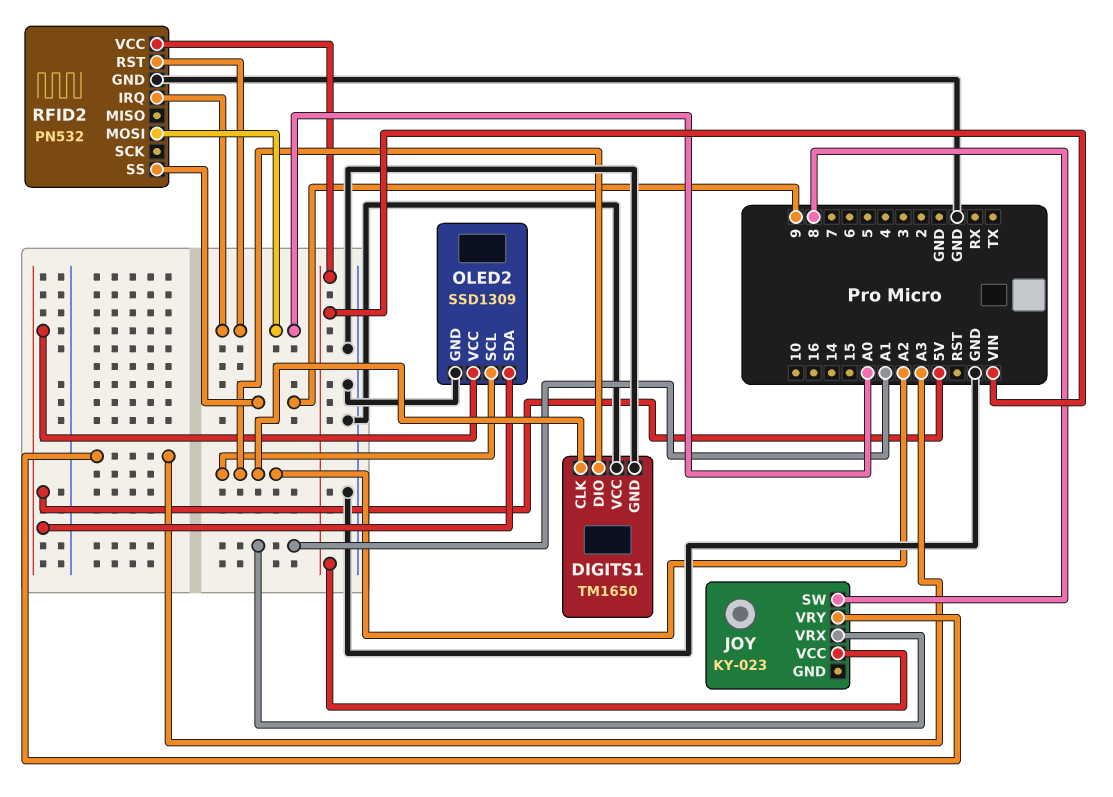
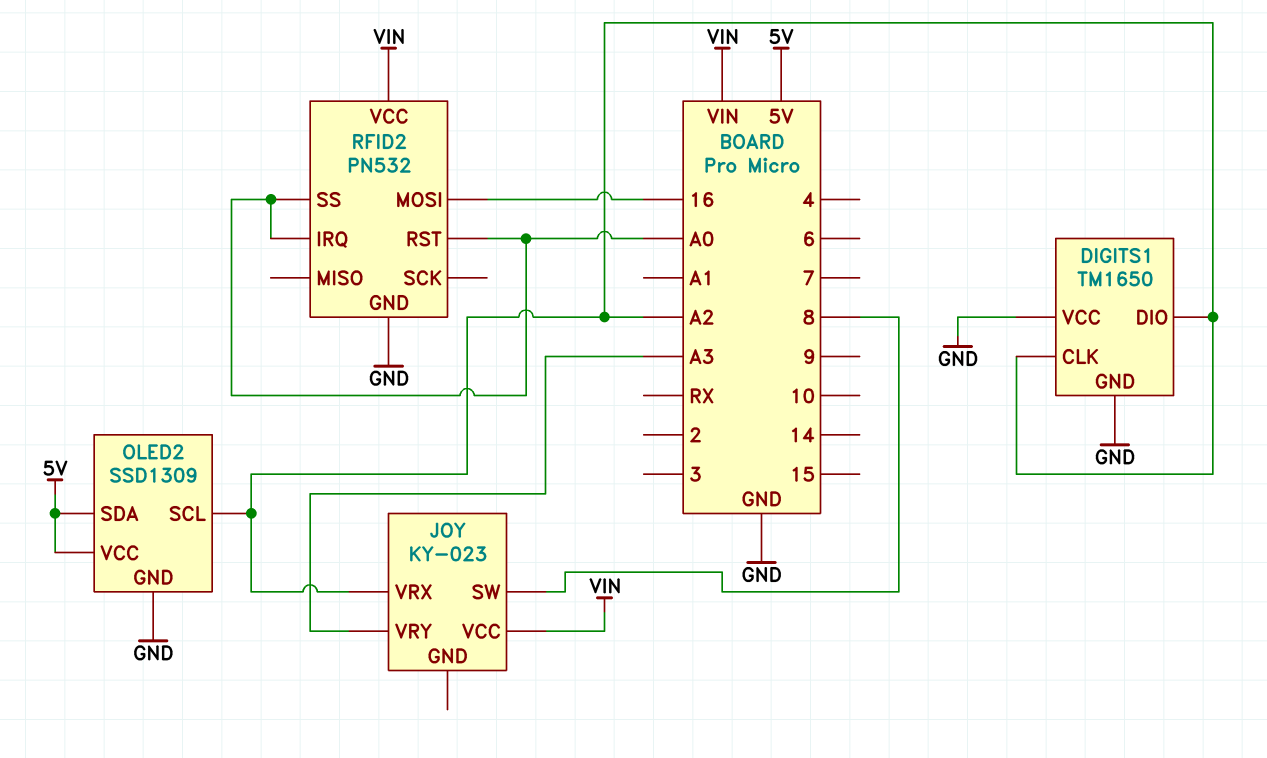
JOY pin VRX: A1 -> A2
RFID2 pin MOSI: A0 -> 16
RFID2 pin SS: 9 -> A0

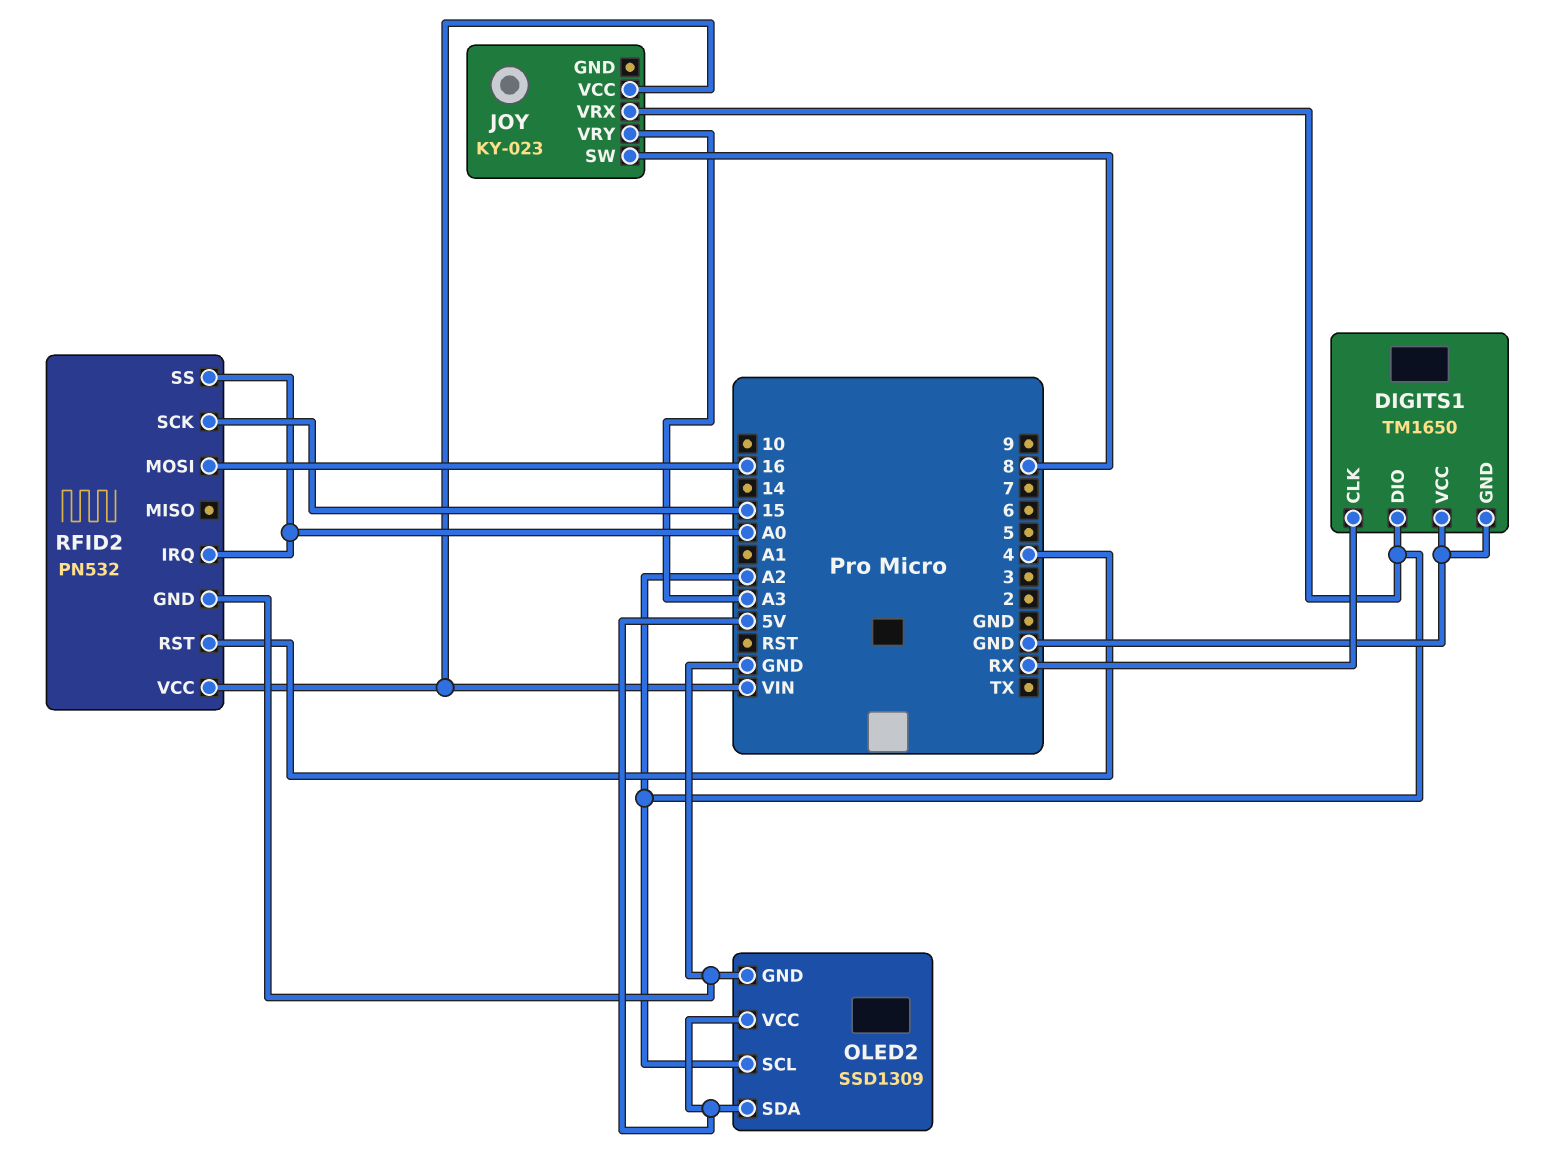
DIGITS1 pin CLK: A2 -> RX
RFID2 pin RST: A0 -> 4
RFID2 pin SCK: none -> 15

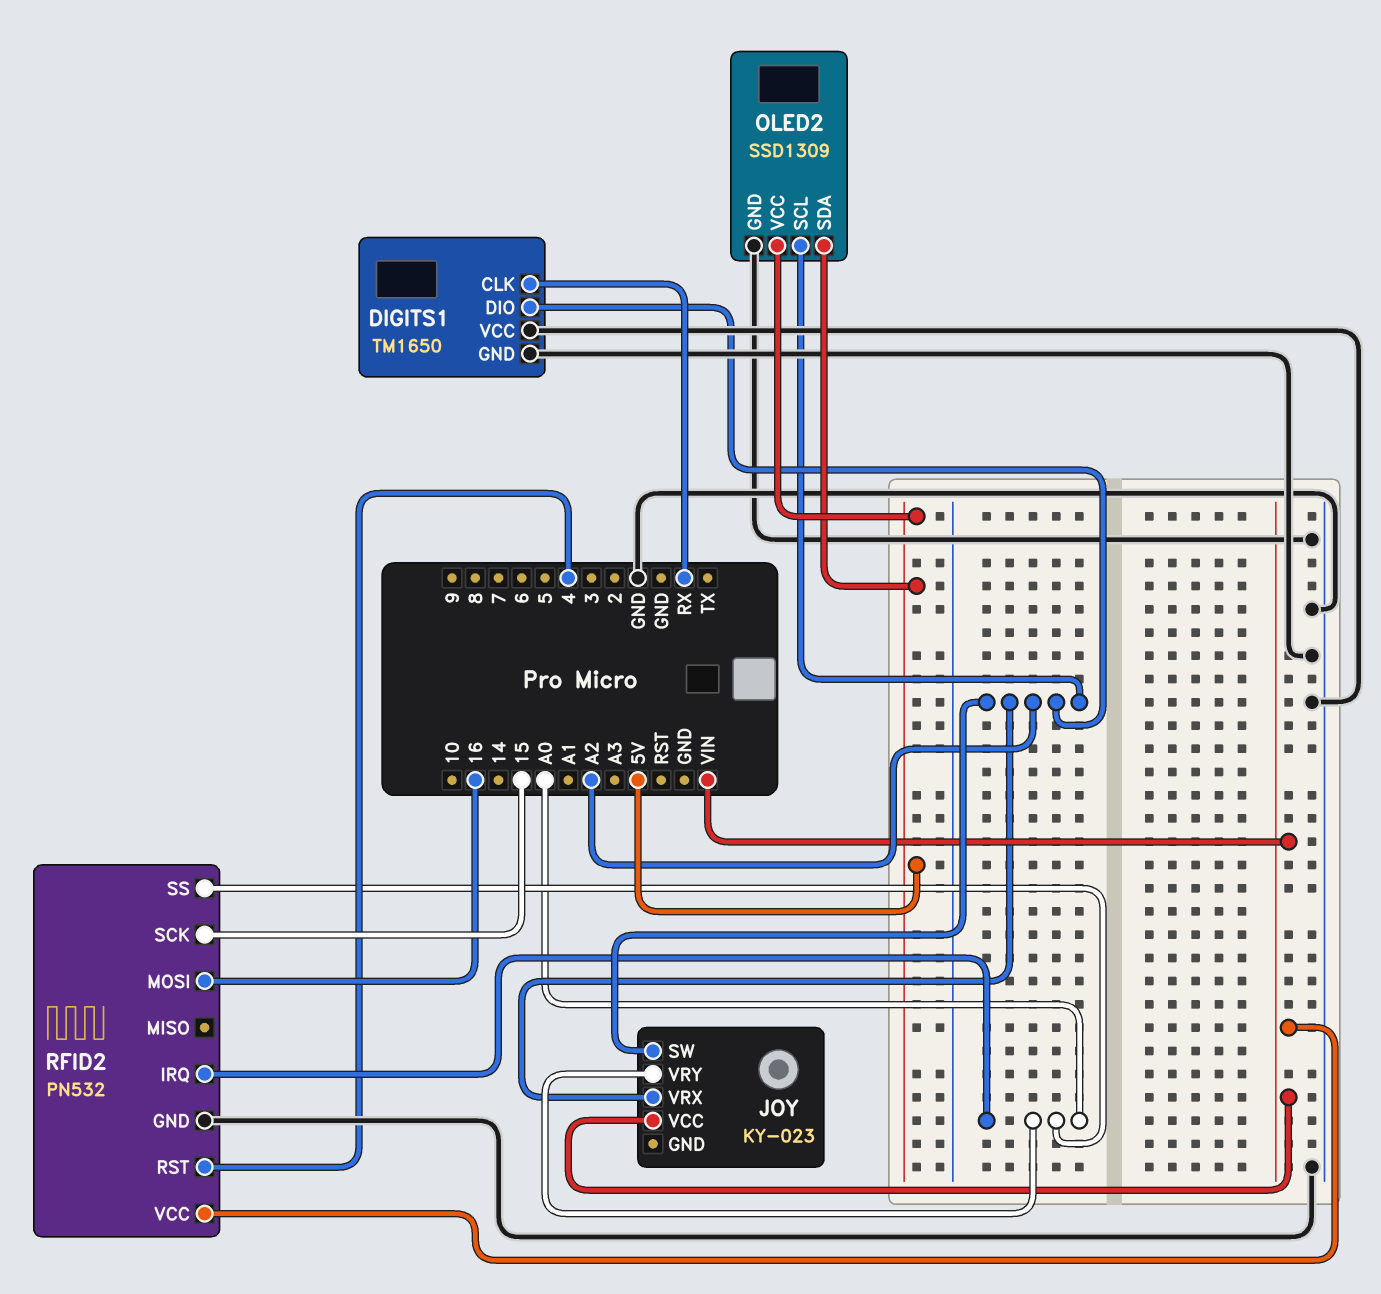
JOY pin SW: 8 -> A2
JOY pin VRY: A3 -> A0

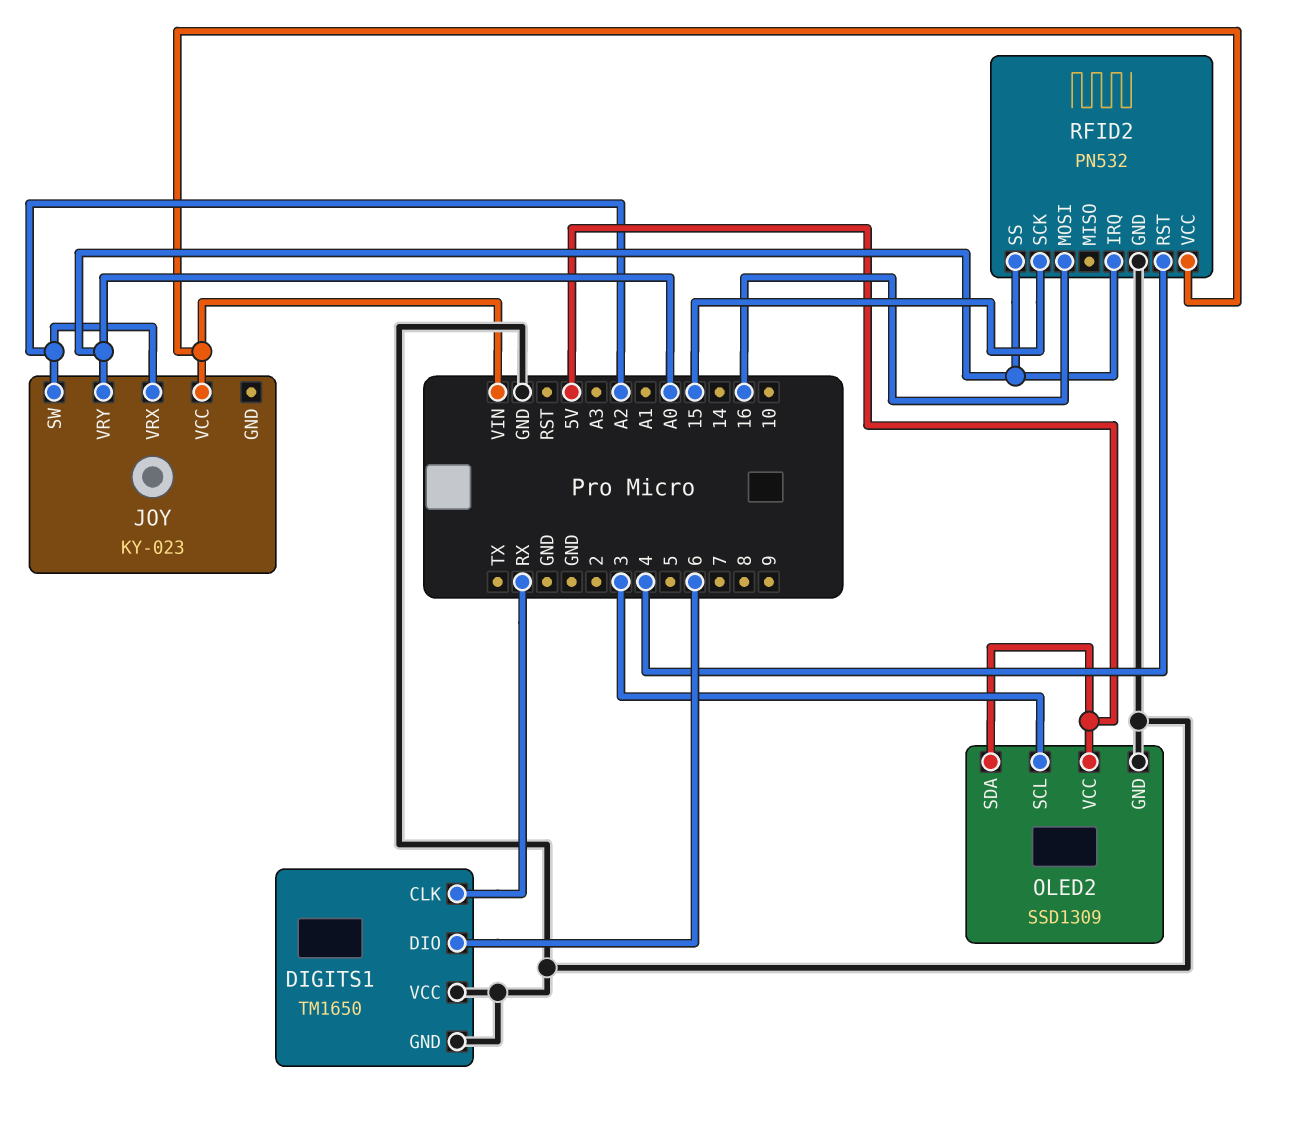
DIGITS1 pin DIO: A2 -> 6
OLED2 pin SCL: A2 -> 3

